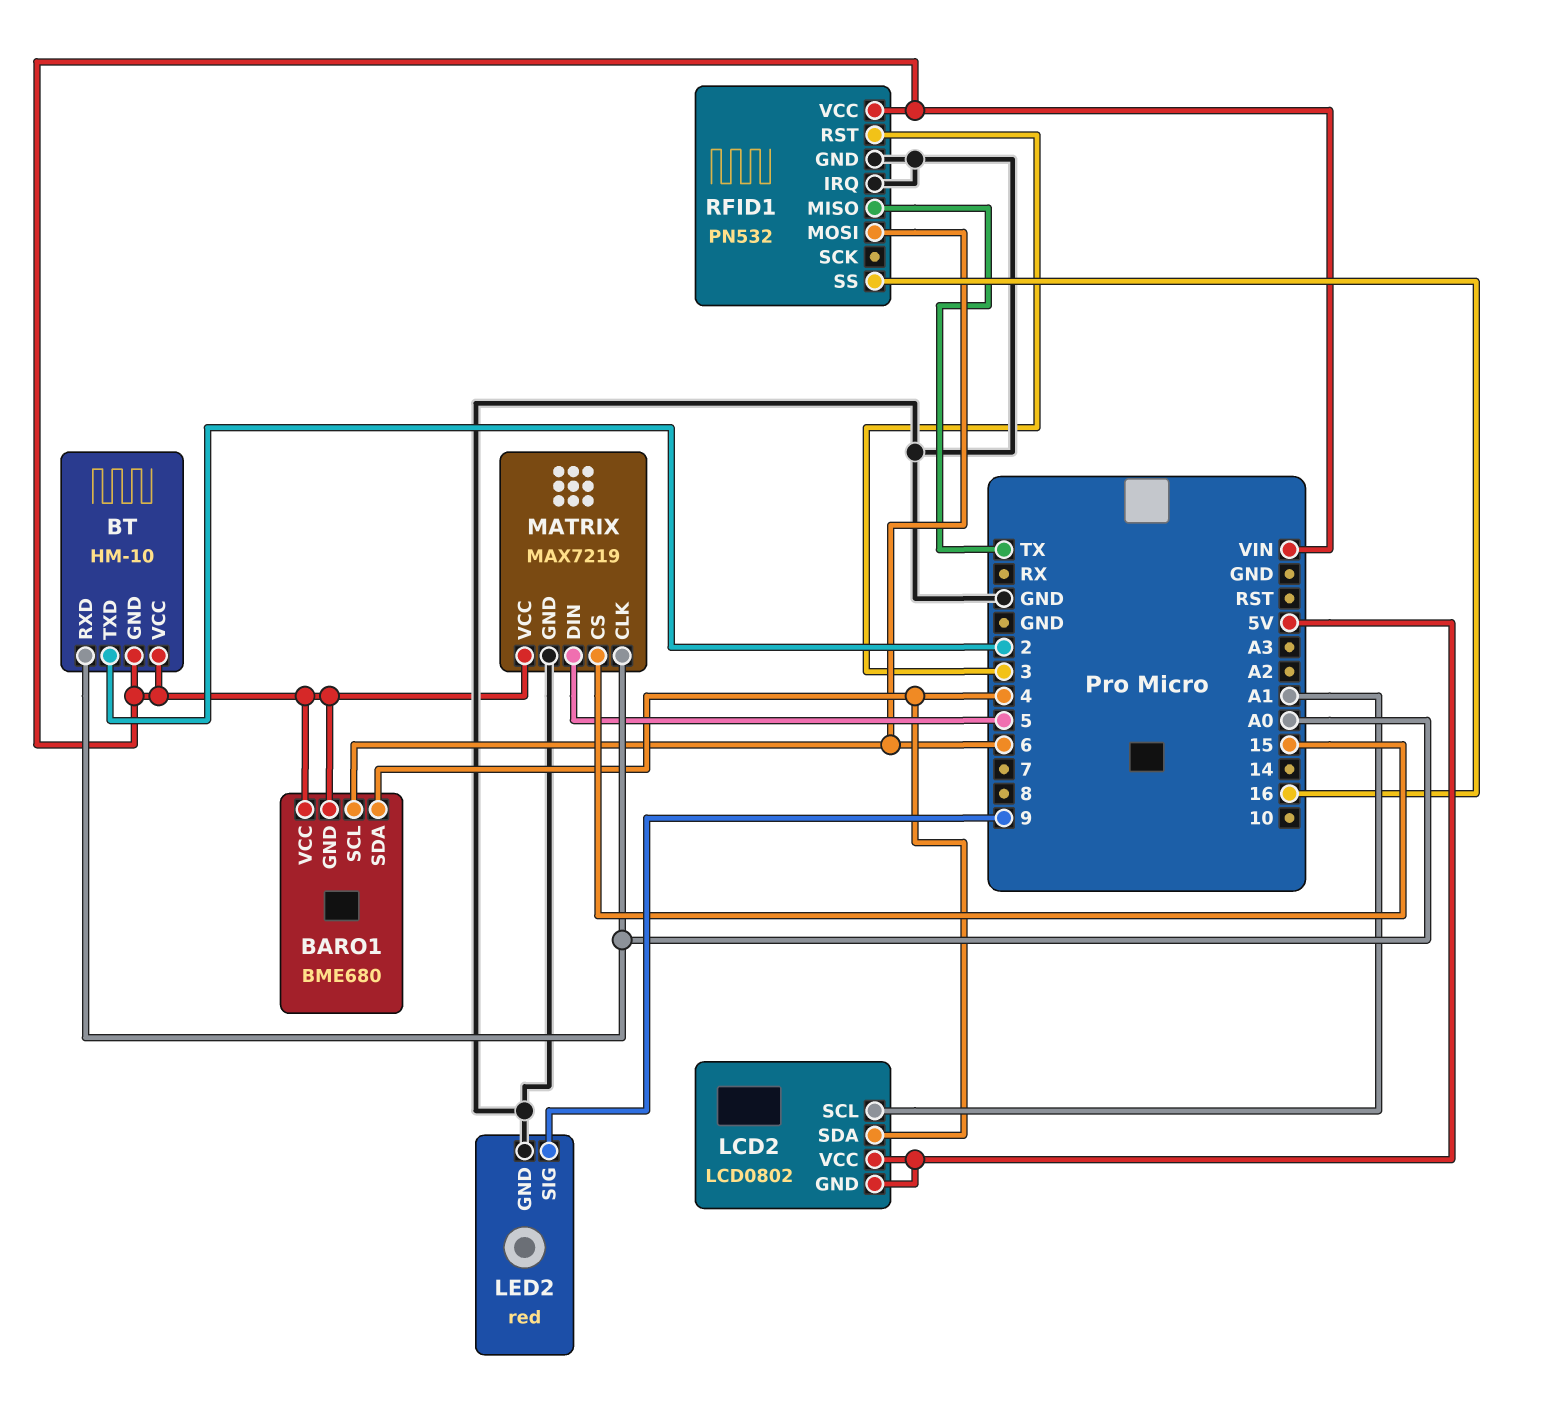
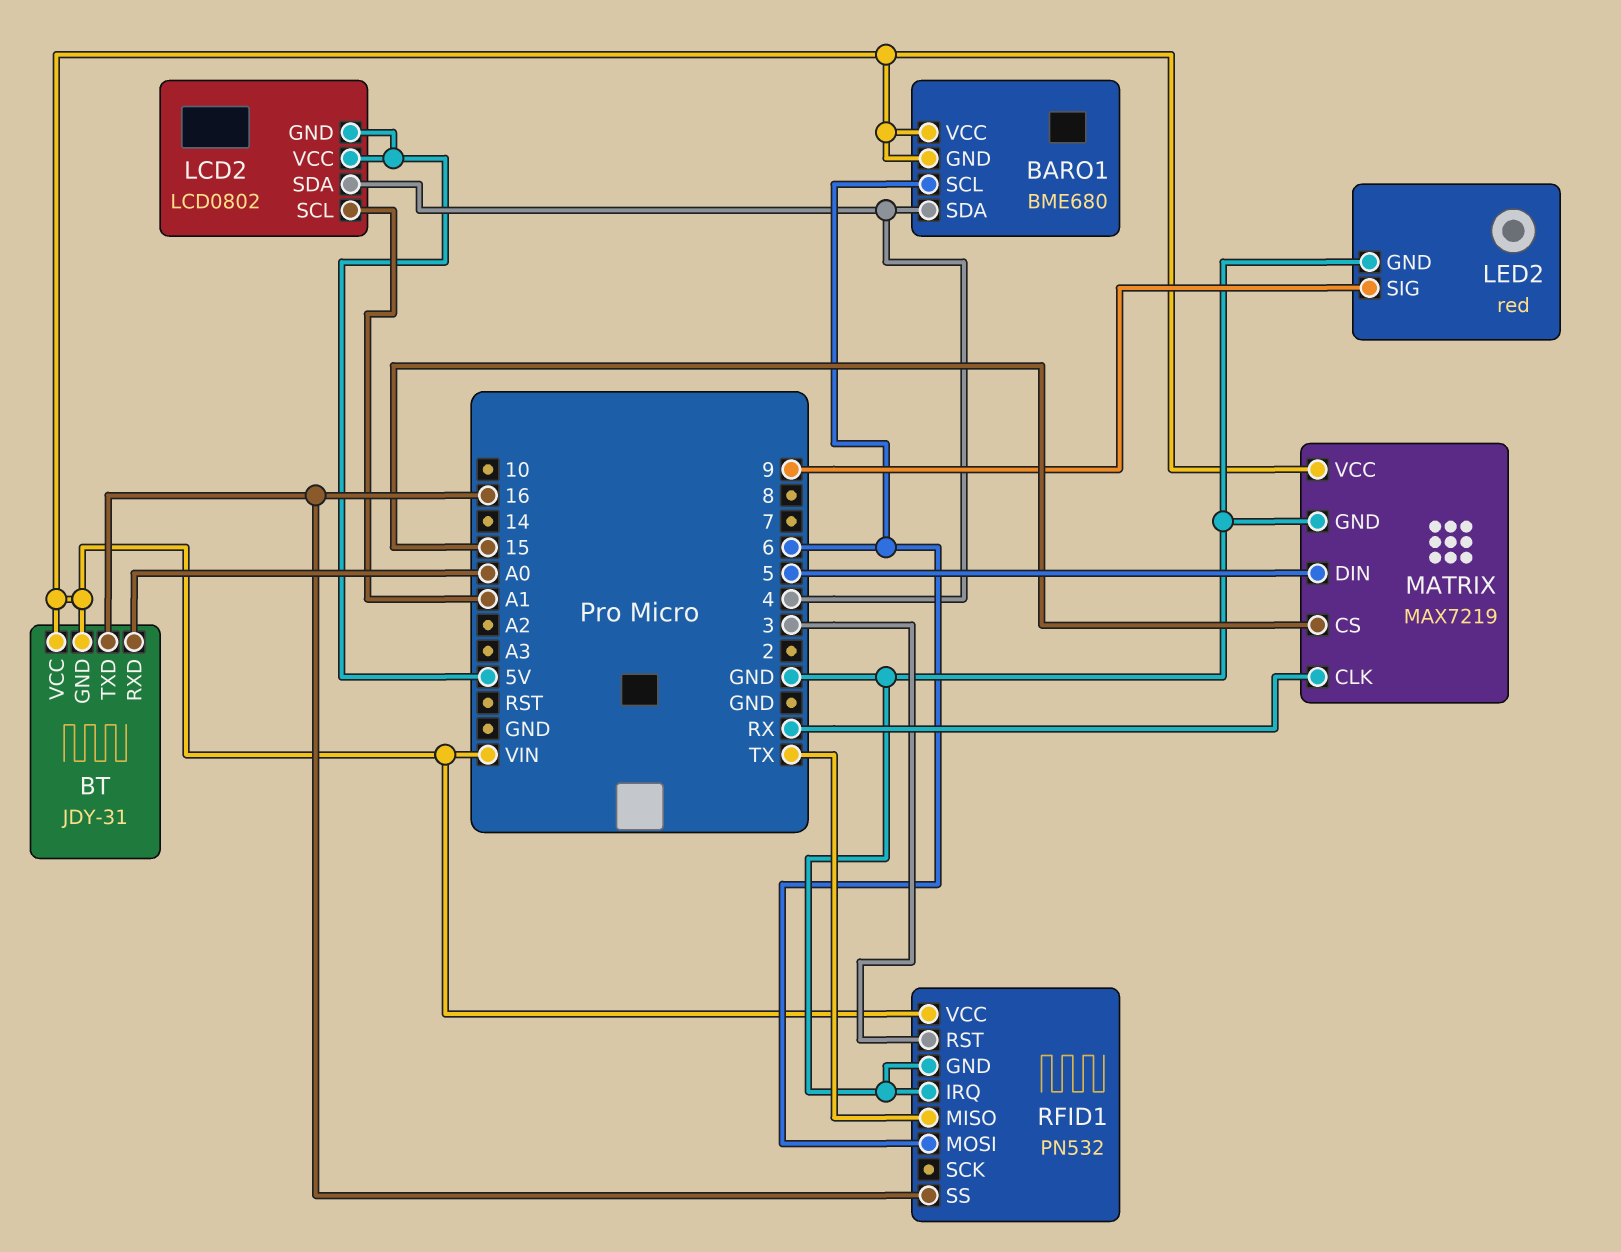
BT: HM-10 -> JDY-31
BT pin TXD: 2 -> 16
MATRIX pin CLK: A0 -> RX

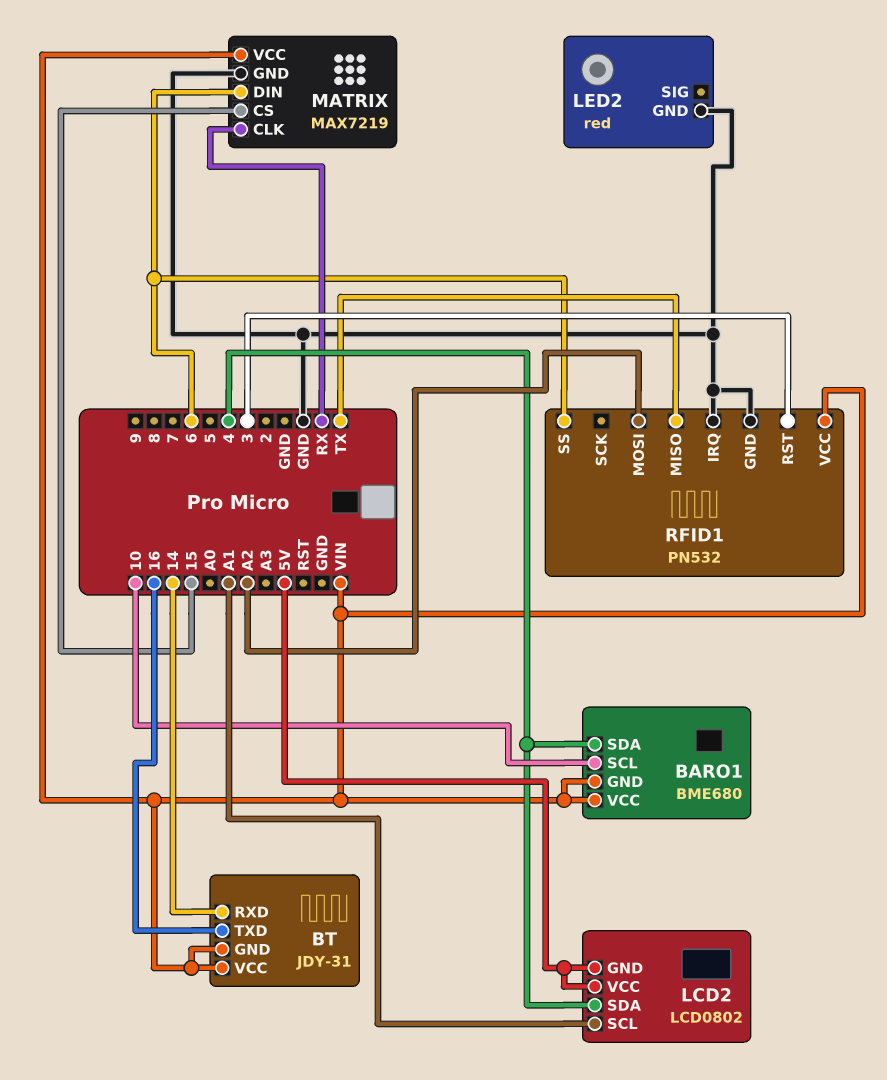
BARO1 pin SCL: 6 -> 10
BT pin RXD: A0 -> 14
LED2 pin SIG: 9 -> none
MATRIX pin DIN: 5 -> 6
RFID1 pin MOSI: 6 -> A2
RFID1 pin SS: 16 -> 6

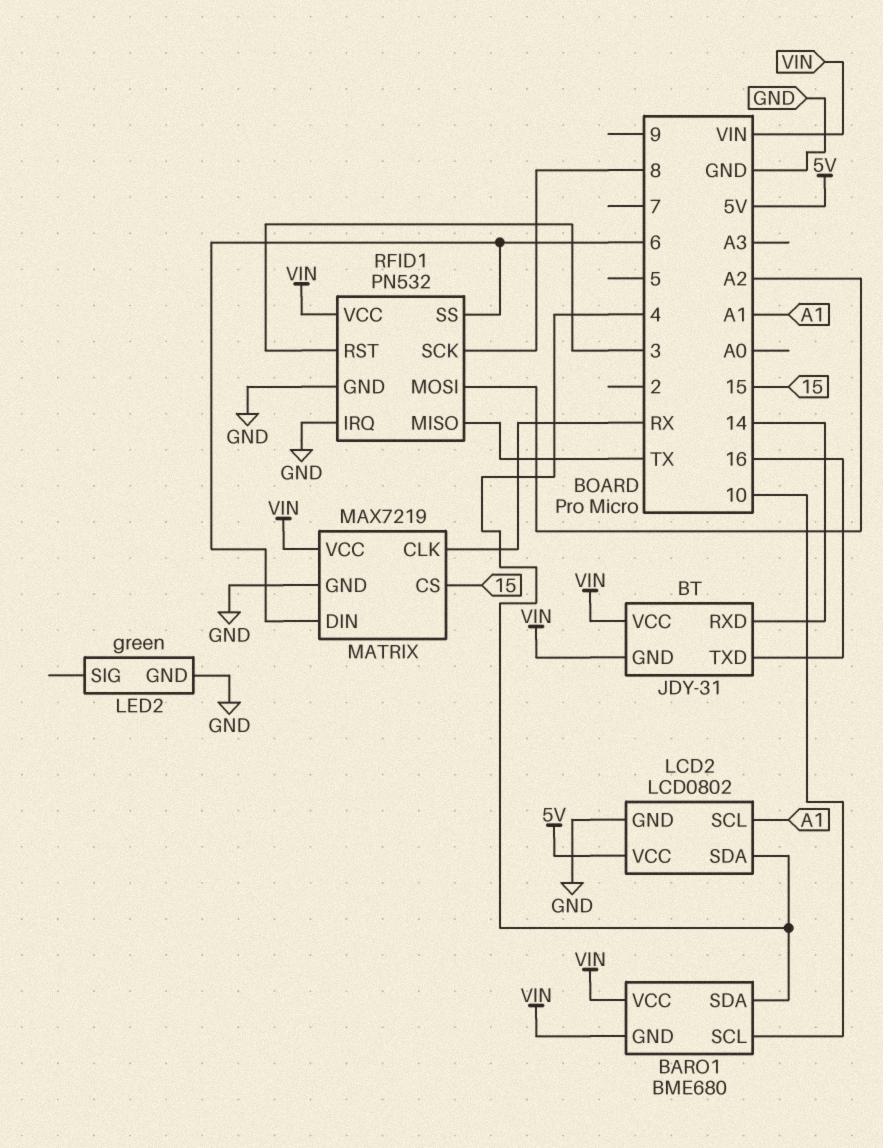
LCD2 pin GND: 5V -> GND
LED2: red -> green
RFID1 pin SCK: none -> 8

